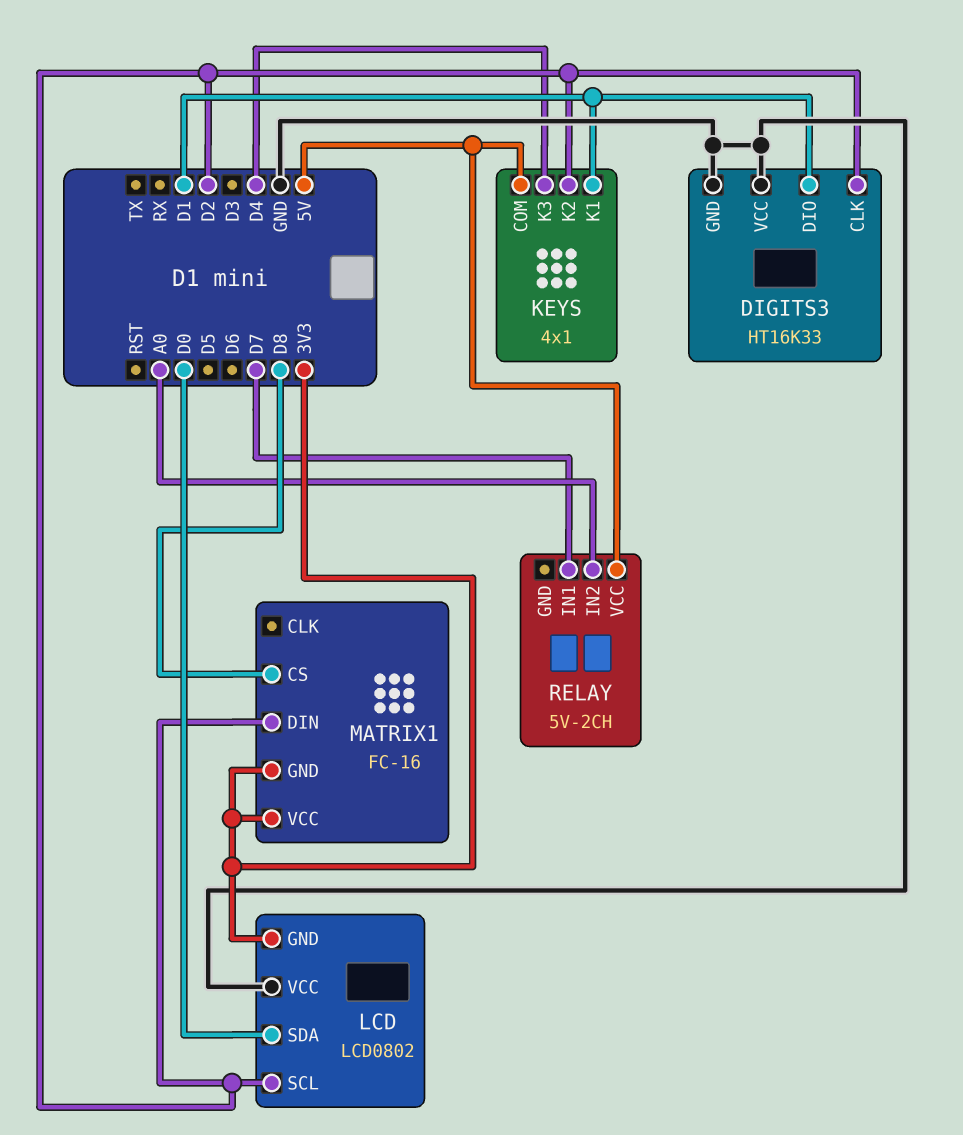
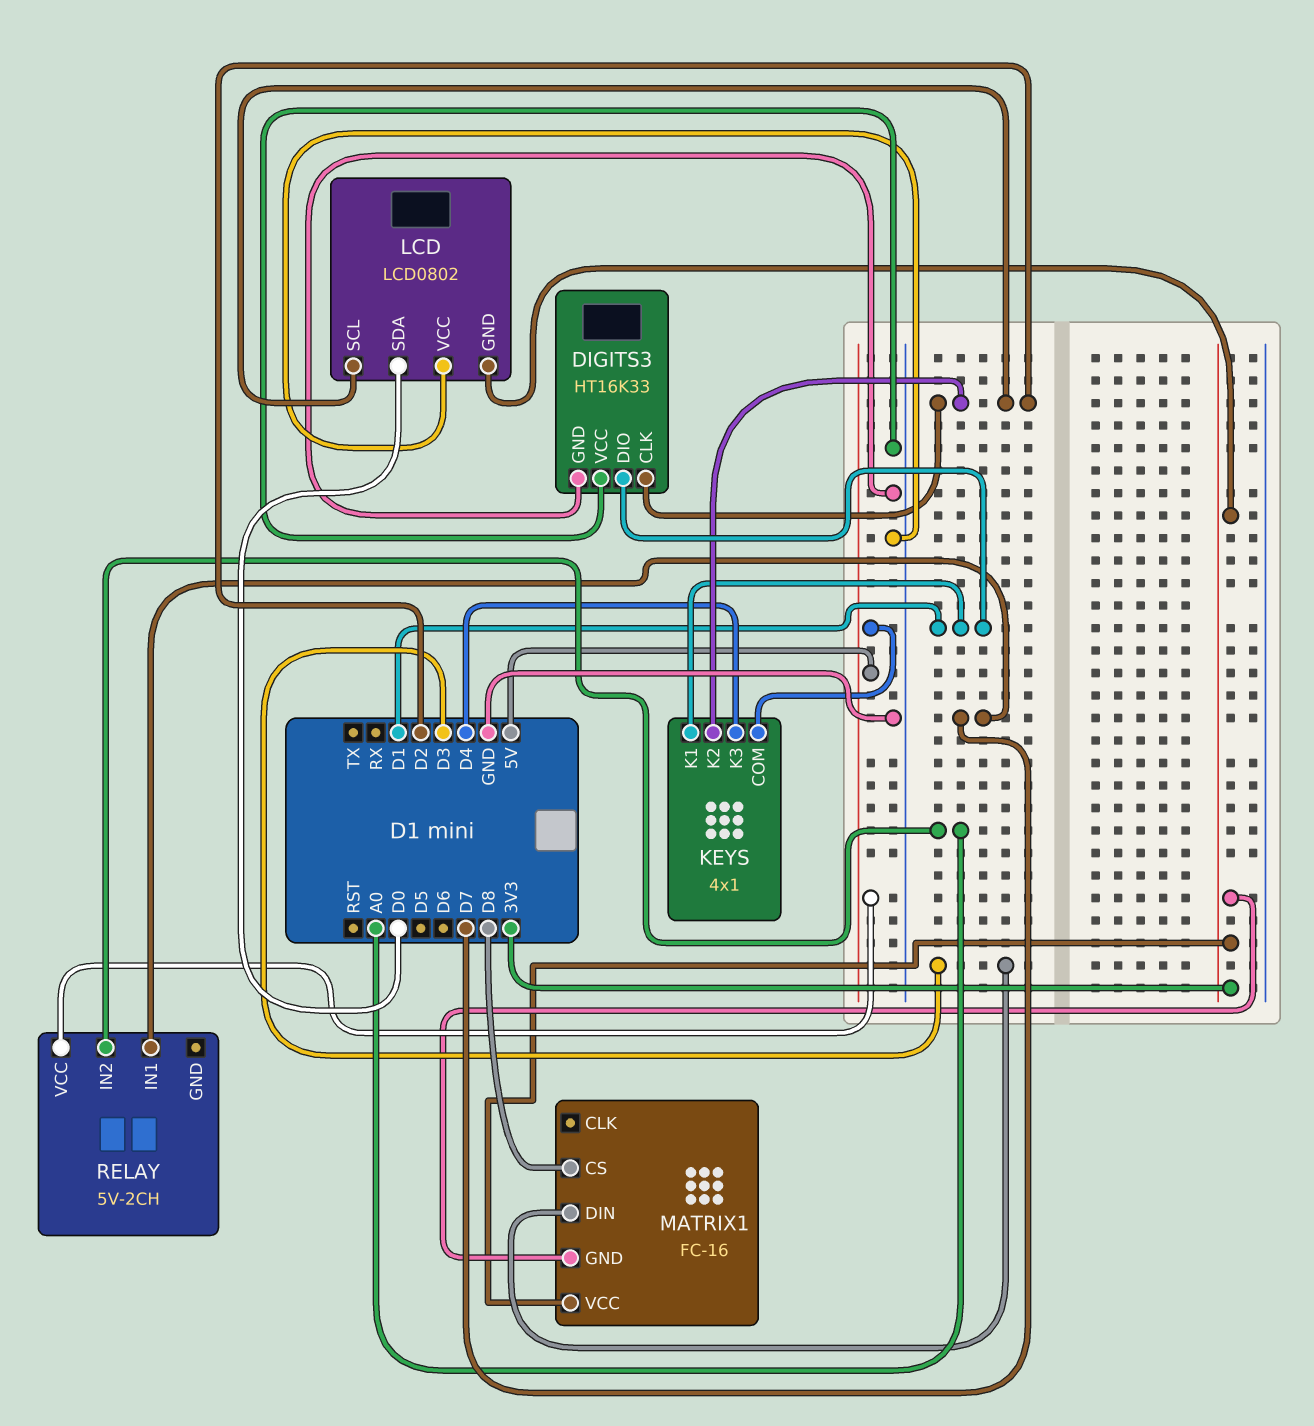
MATRIX1 pin DIN: D2 -> D3

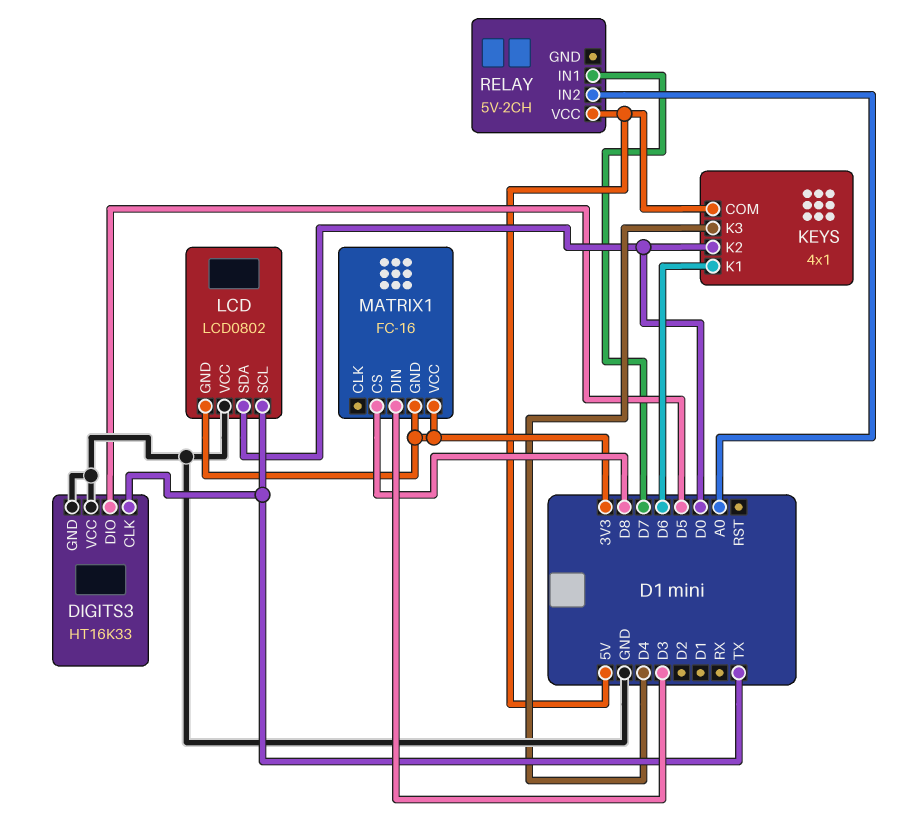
DIGITS3 pin CLK: D2 -> TX
DIGITS3 pin DIO: D1 -> D5
KEYS pin K1: D1 -> D6
KEYS pin K2: D2 -> D0
LCD pin SCL: D2 -> TX

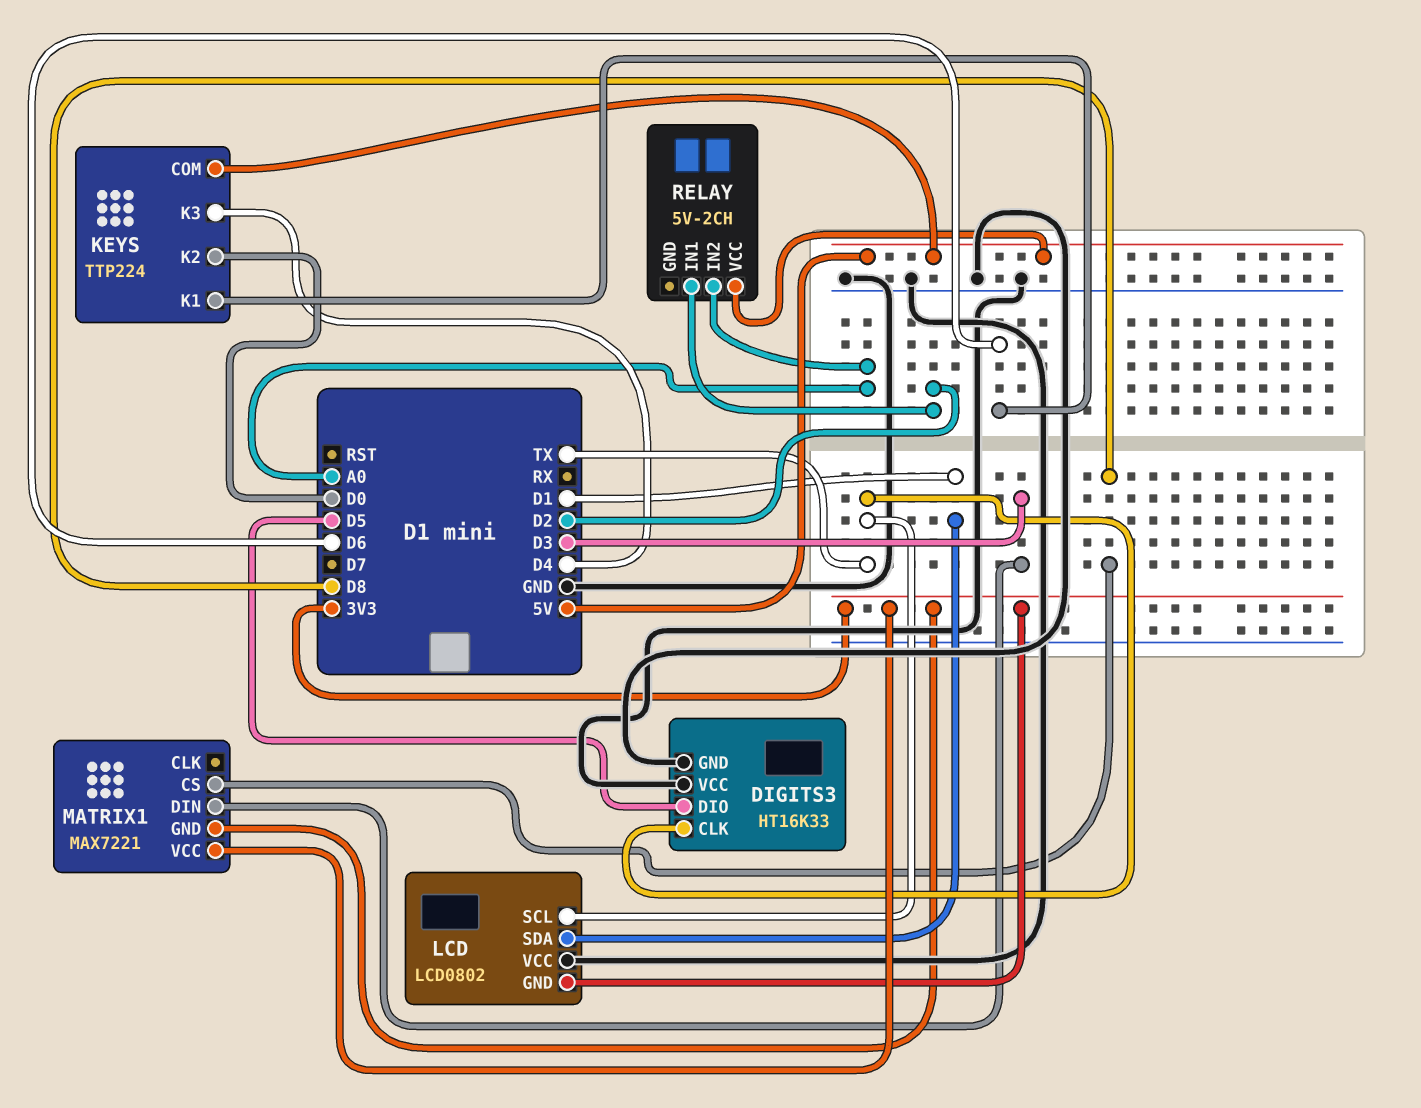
KEYS: 4x1 -> TTP224
LCD pin SDA: D0 -> D1
MATRIX1: FC-16 -> MAX7221
RELAY pin IN1: D7 -> D2

